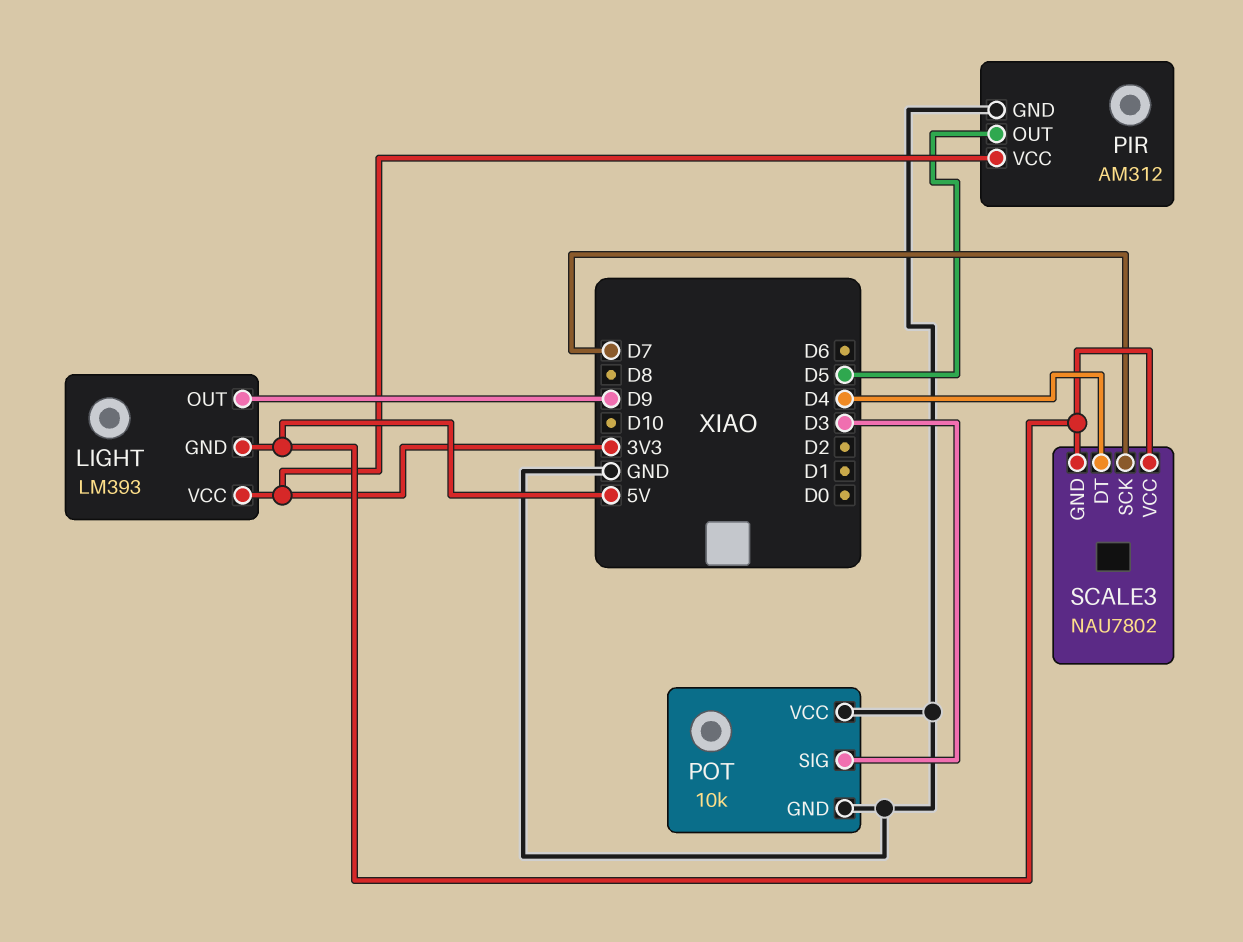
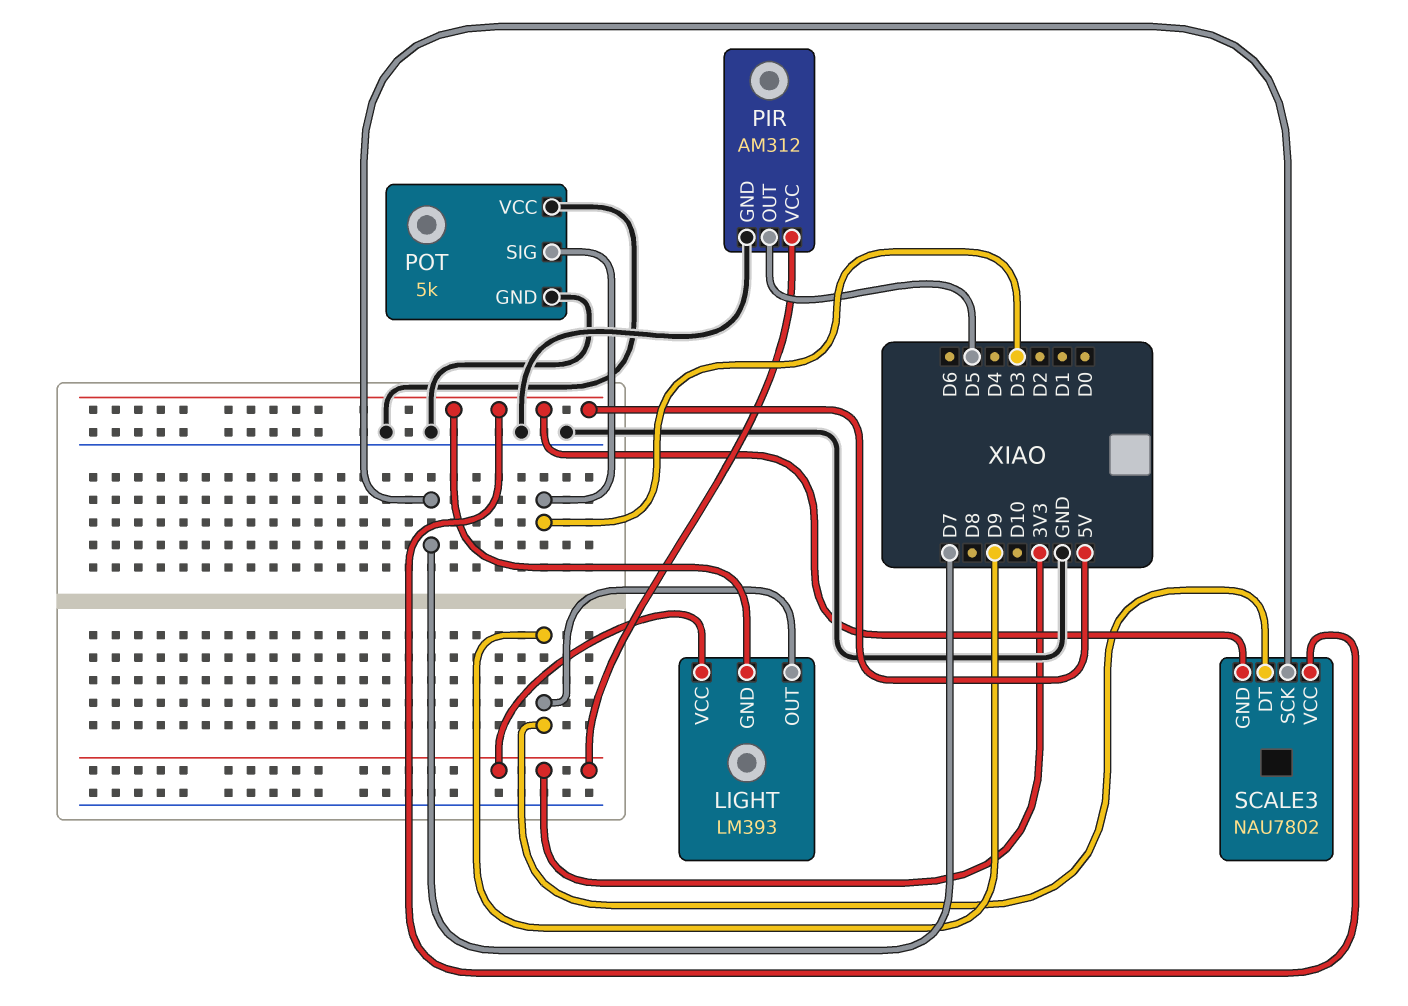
POT: 10k -> 5k
SCALE3 pin DT: D4 -> D9

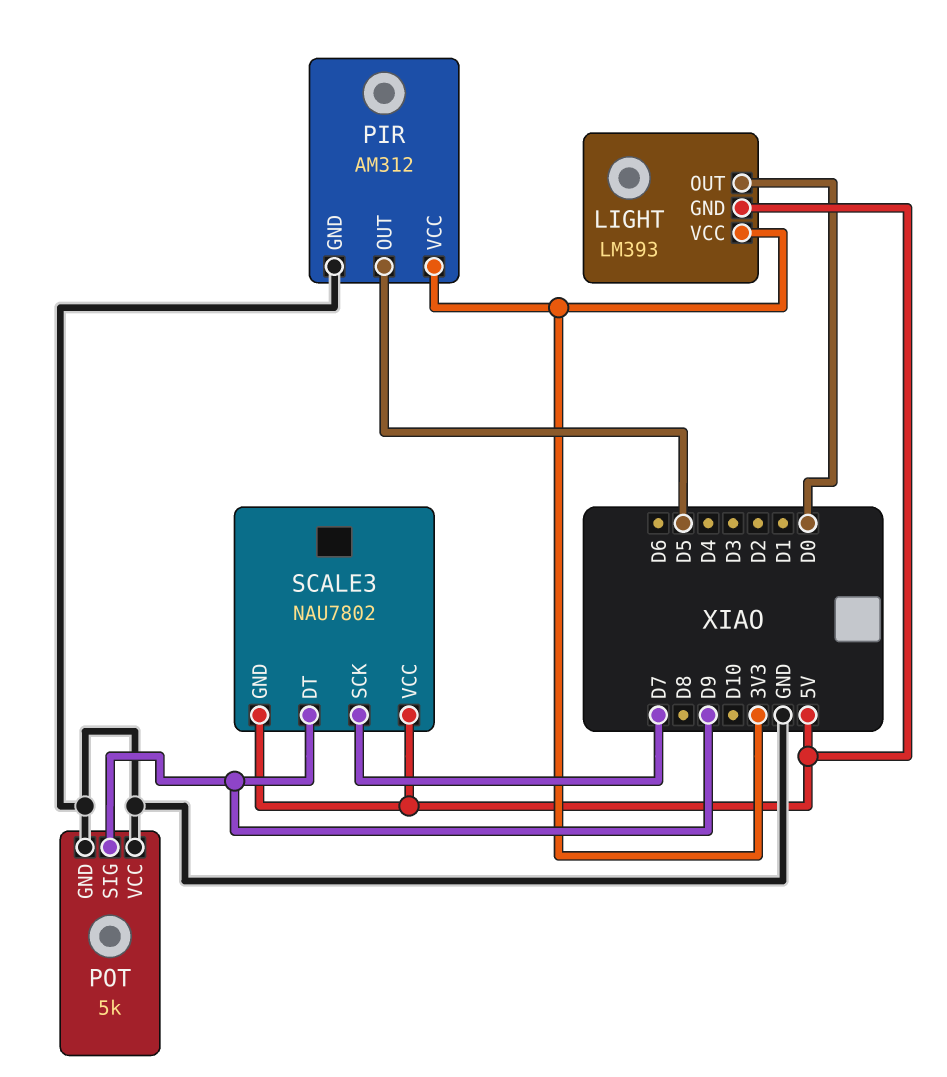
LIGHT pin OUT: D9 -> D0
POT pin SIG: D3 -> D9

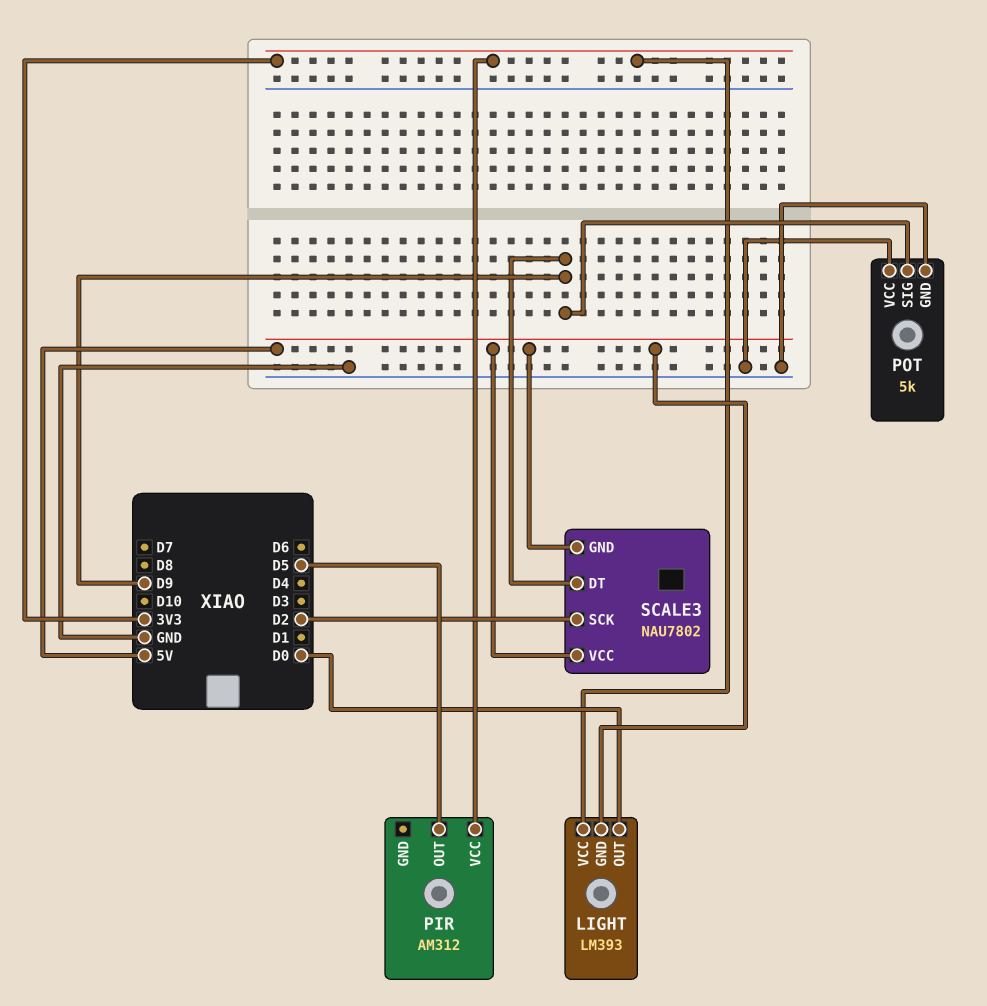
PIR pin GND: GND -> none
SCALE3 pin SCK: D7 -> D2

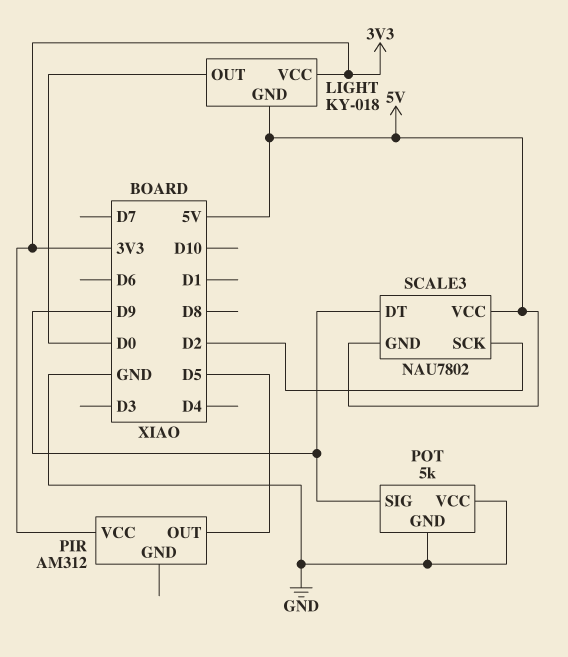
LIGHT: LM393 -> KY-018

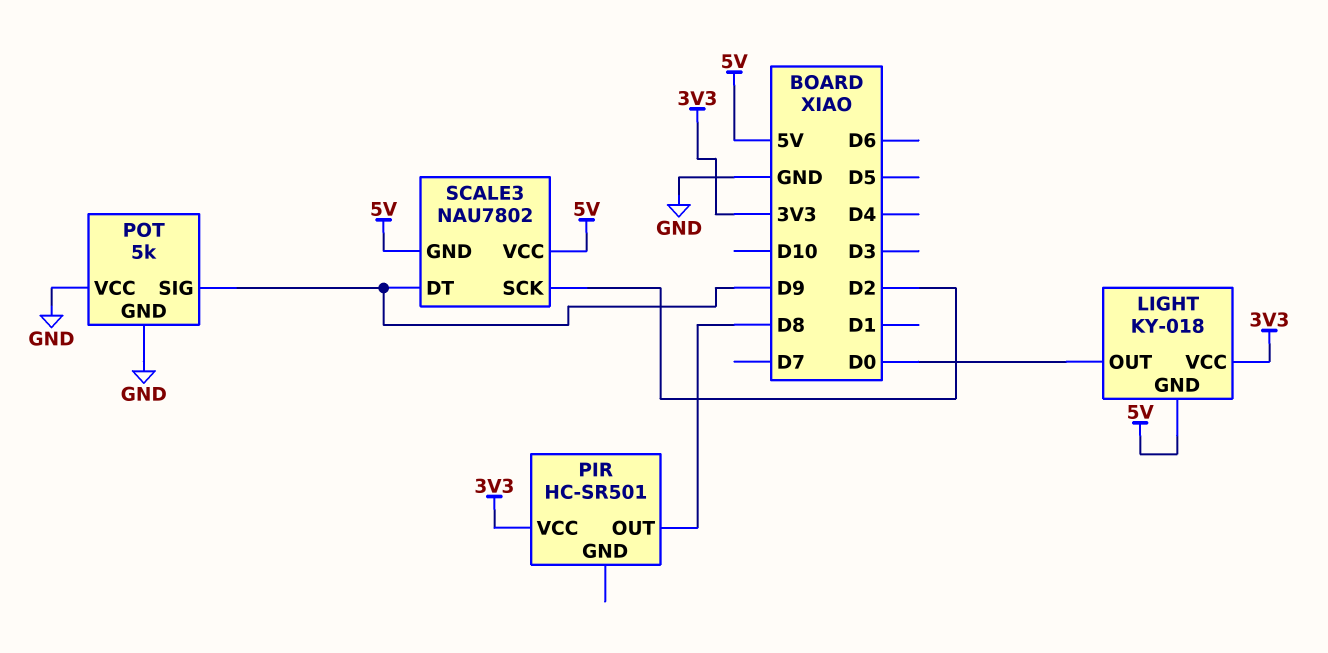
PIR: AM312 -> HC-SR501
PIR pin OUT: D5 -> D8

